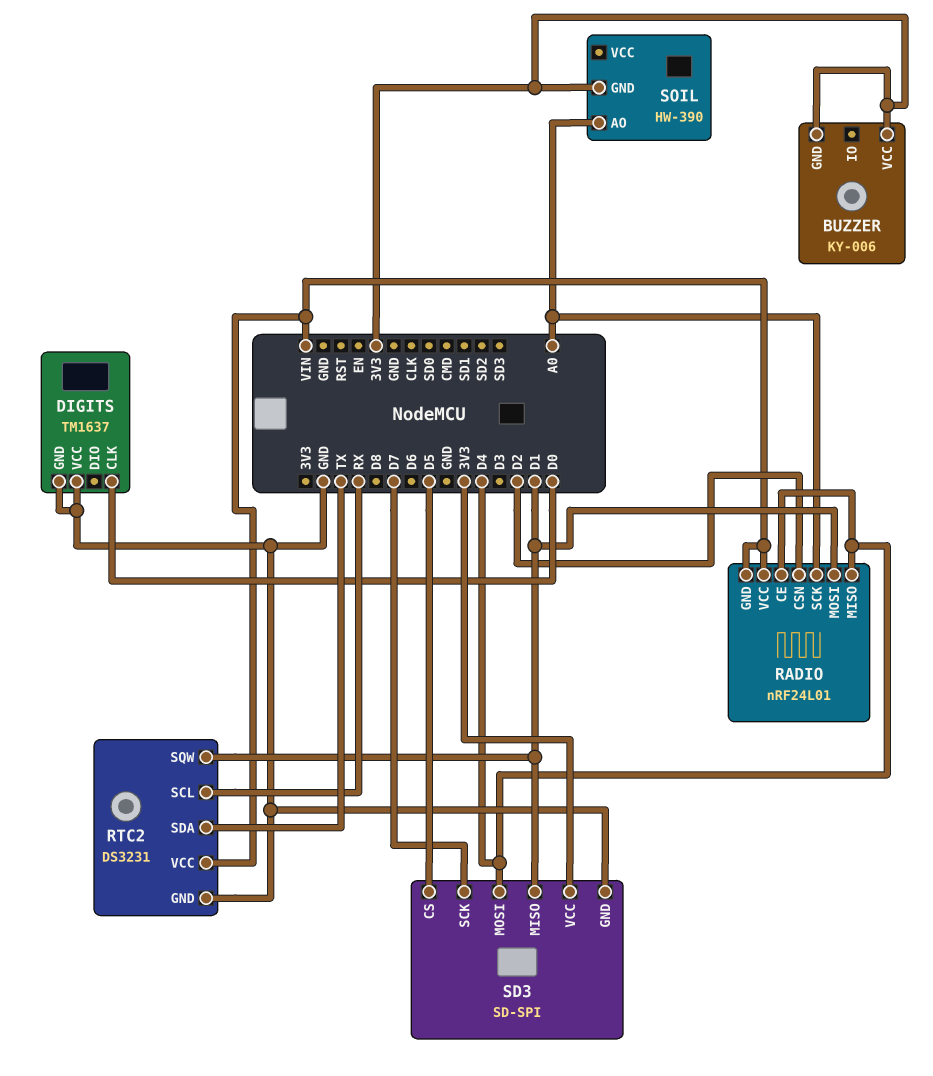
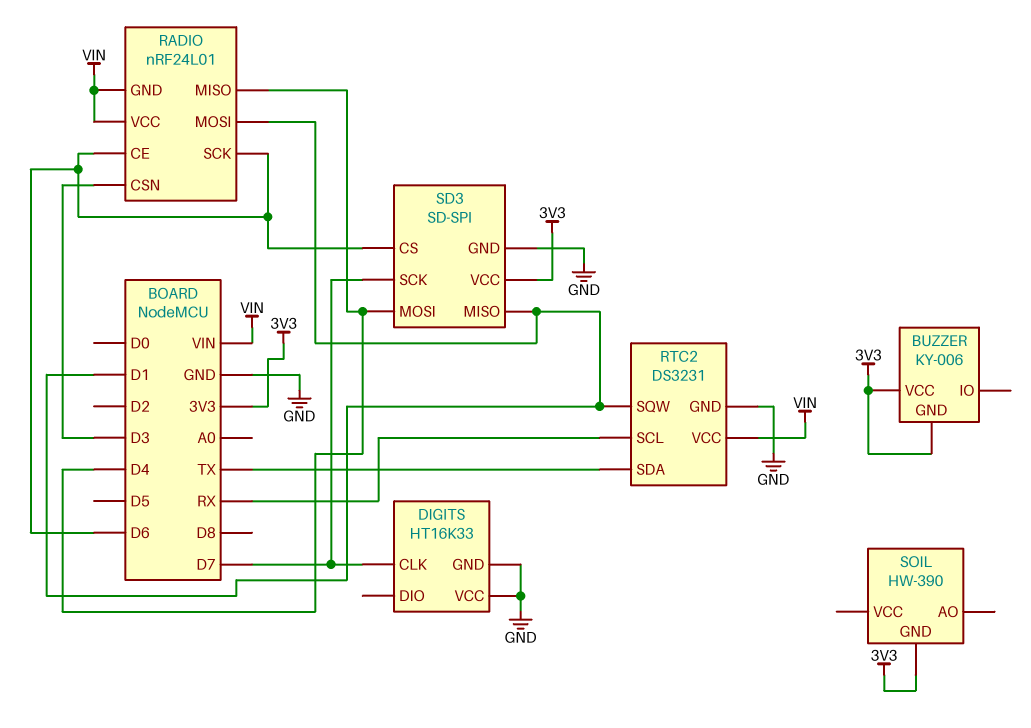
DIGITS: TM1637 -> HT16K33
DIGITS pin CLK: D0 -> D7
RADIO pin CE: D4 -> D6
RADIO pin CSN: D2 -> D3
RADIO pin SCK: A0 -> D6
SD3 pin CS: D5 -> D6
SOIL pin AO: A0 -> none

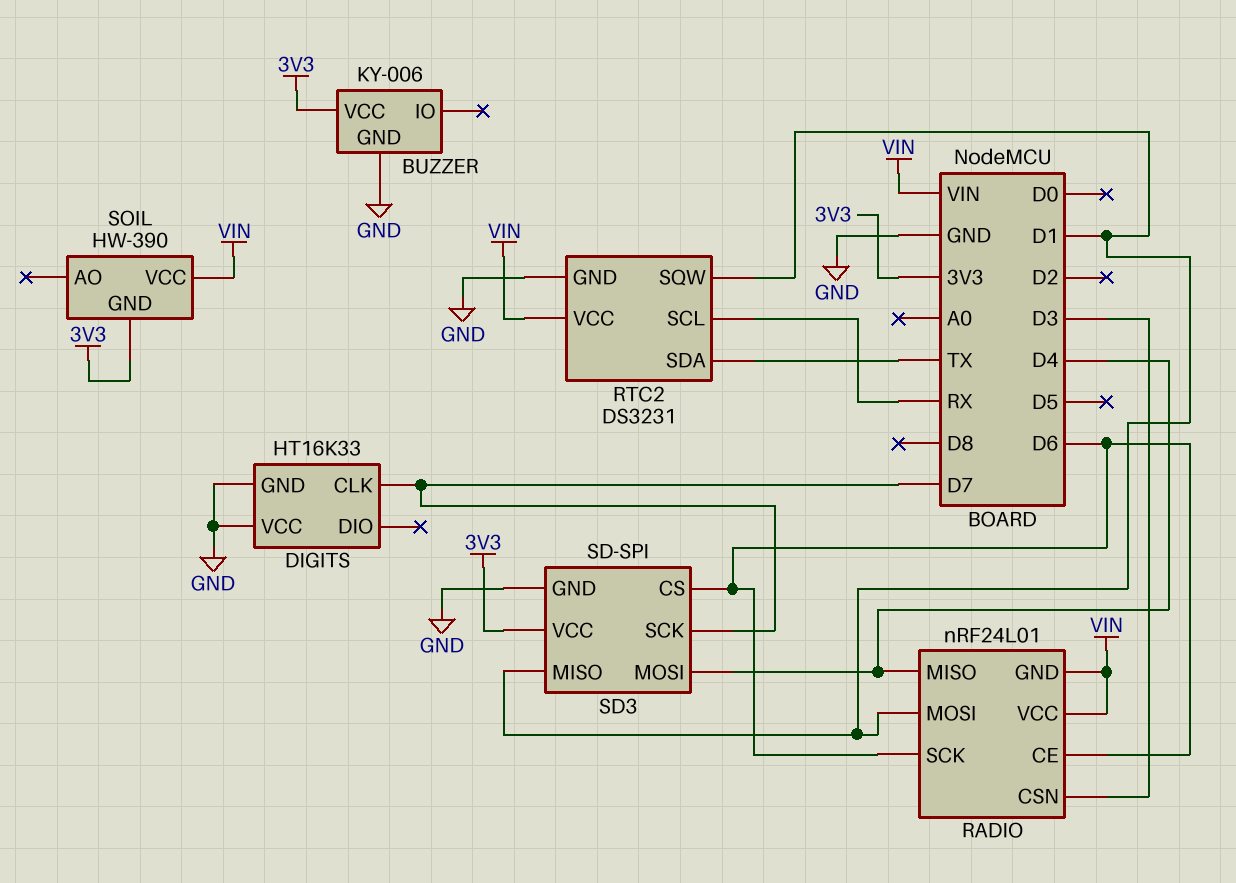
BUZZER pin GND: 3V3 -> GND
SOIL pin VCC: none -> VIN

